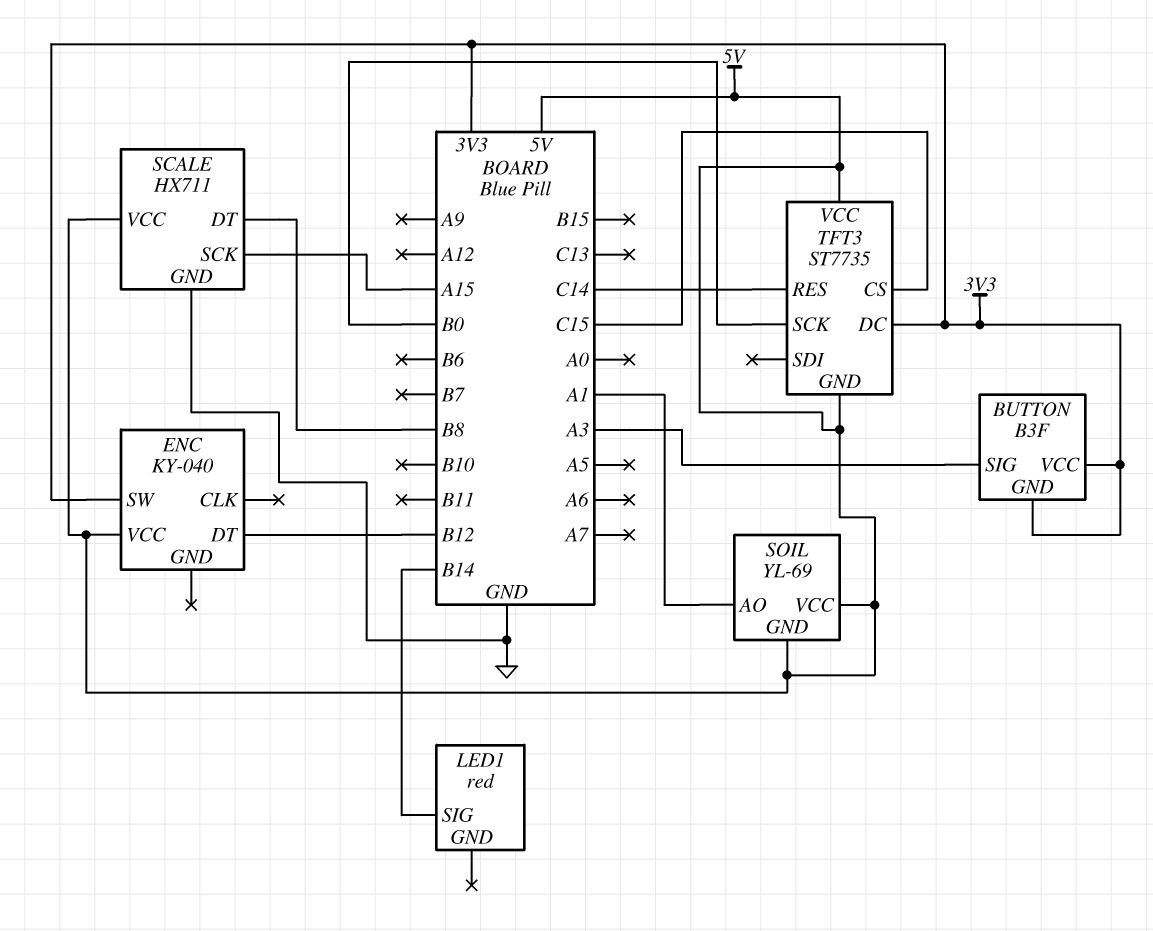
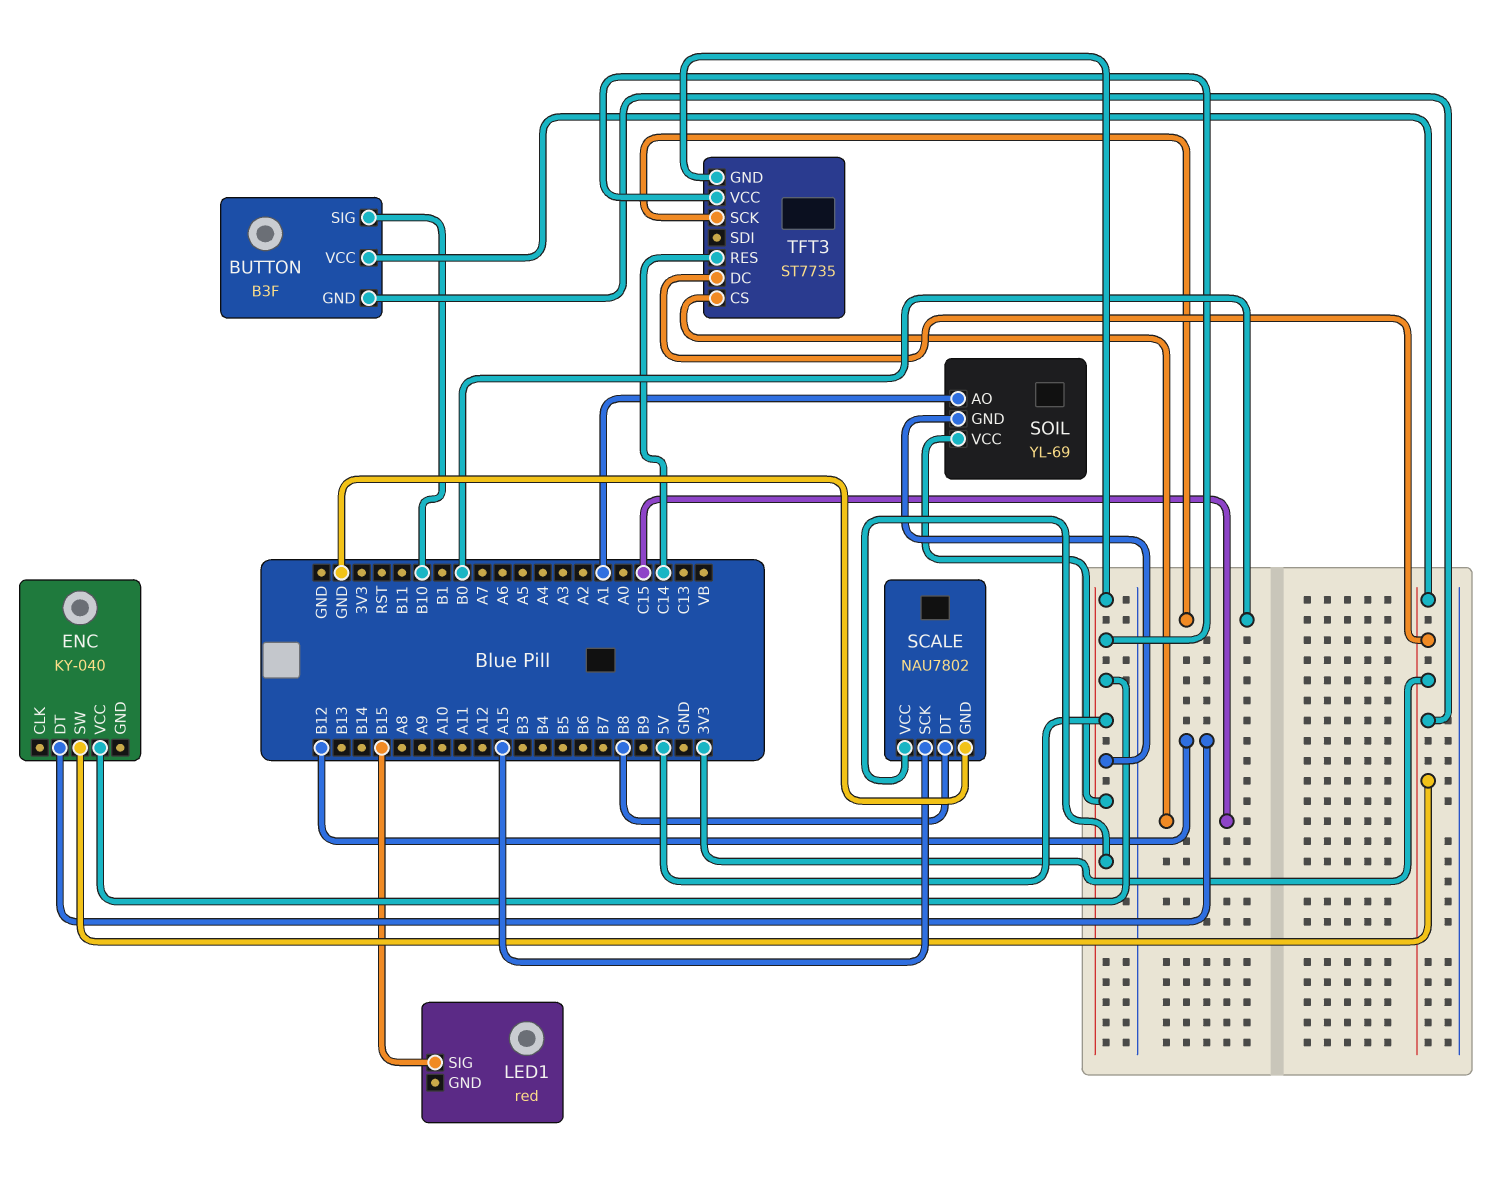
BUTTON pin SIG: A3 -> B10
LED1 pin SIG: B14 -> B15
SCALE: HX711 -> NAU7802

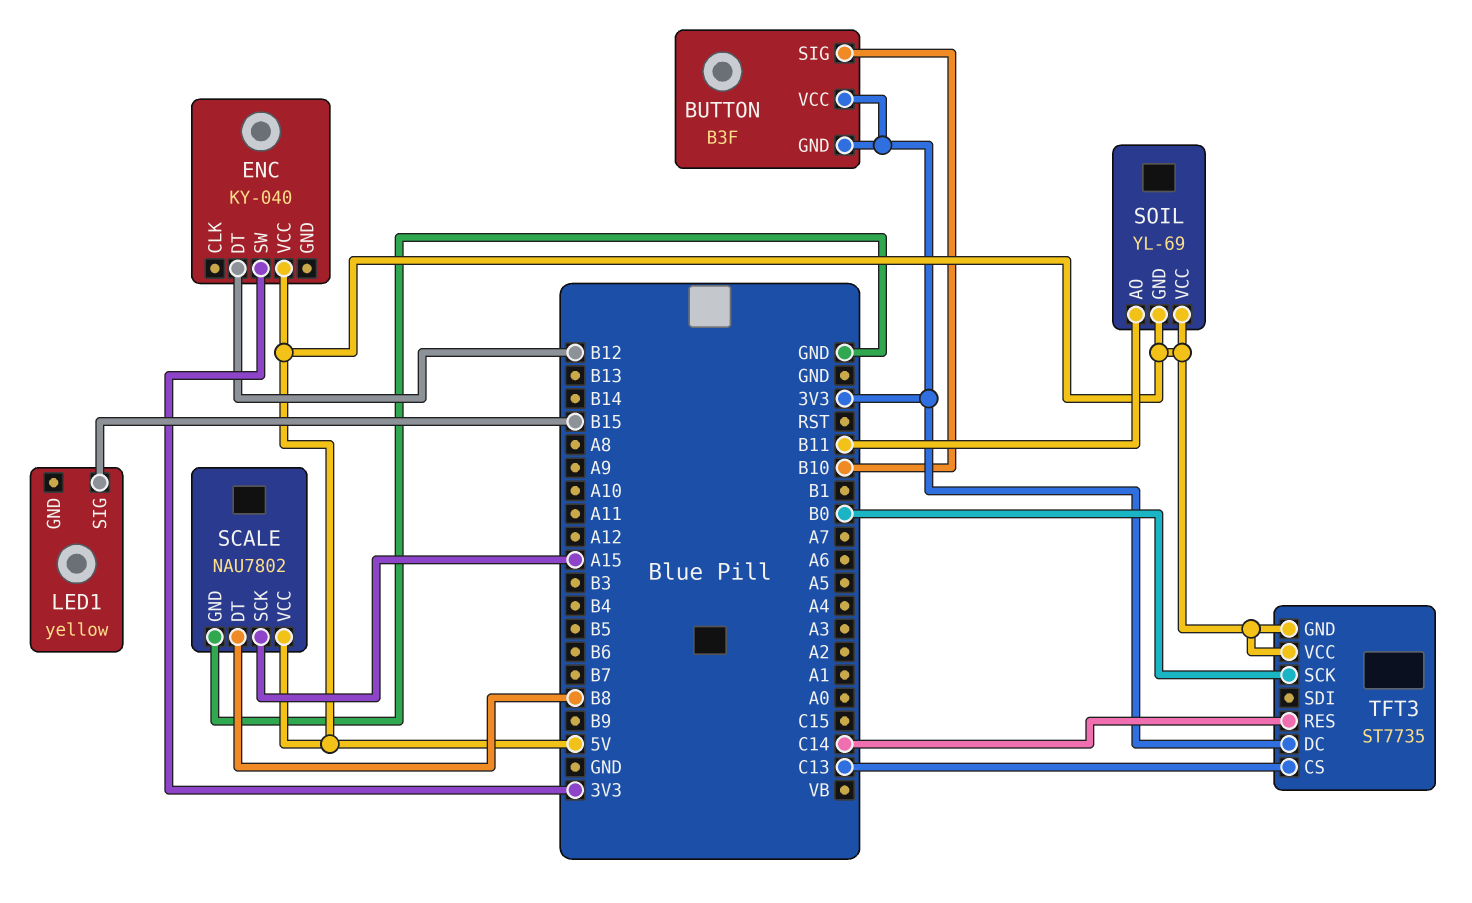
LED1: red -> yellow
SOIL pin AO: A1 -> B11
TFT3 pin CS: C15 -> C13

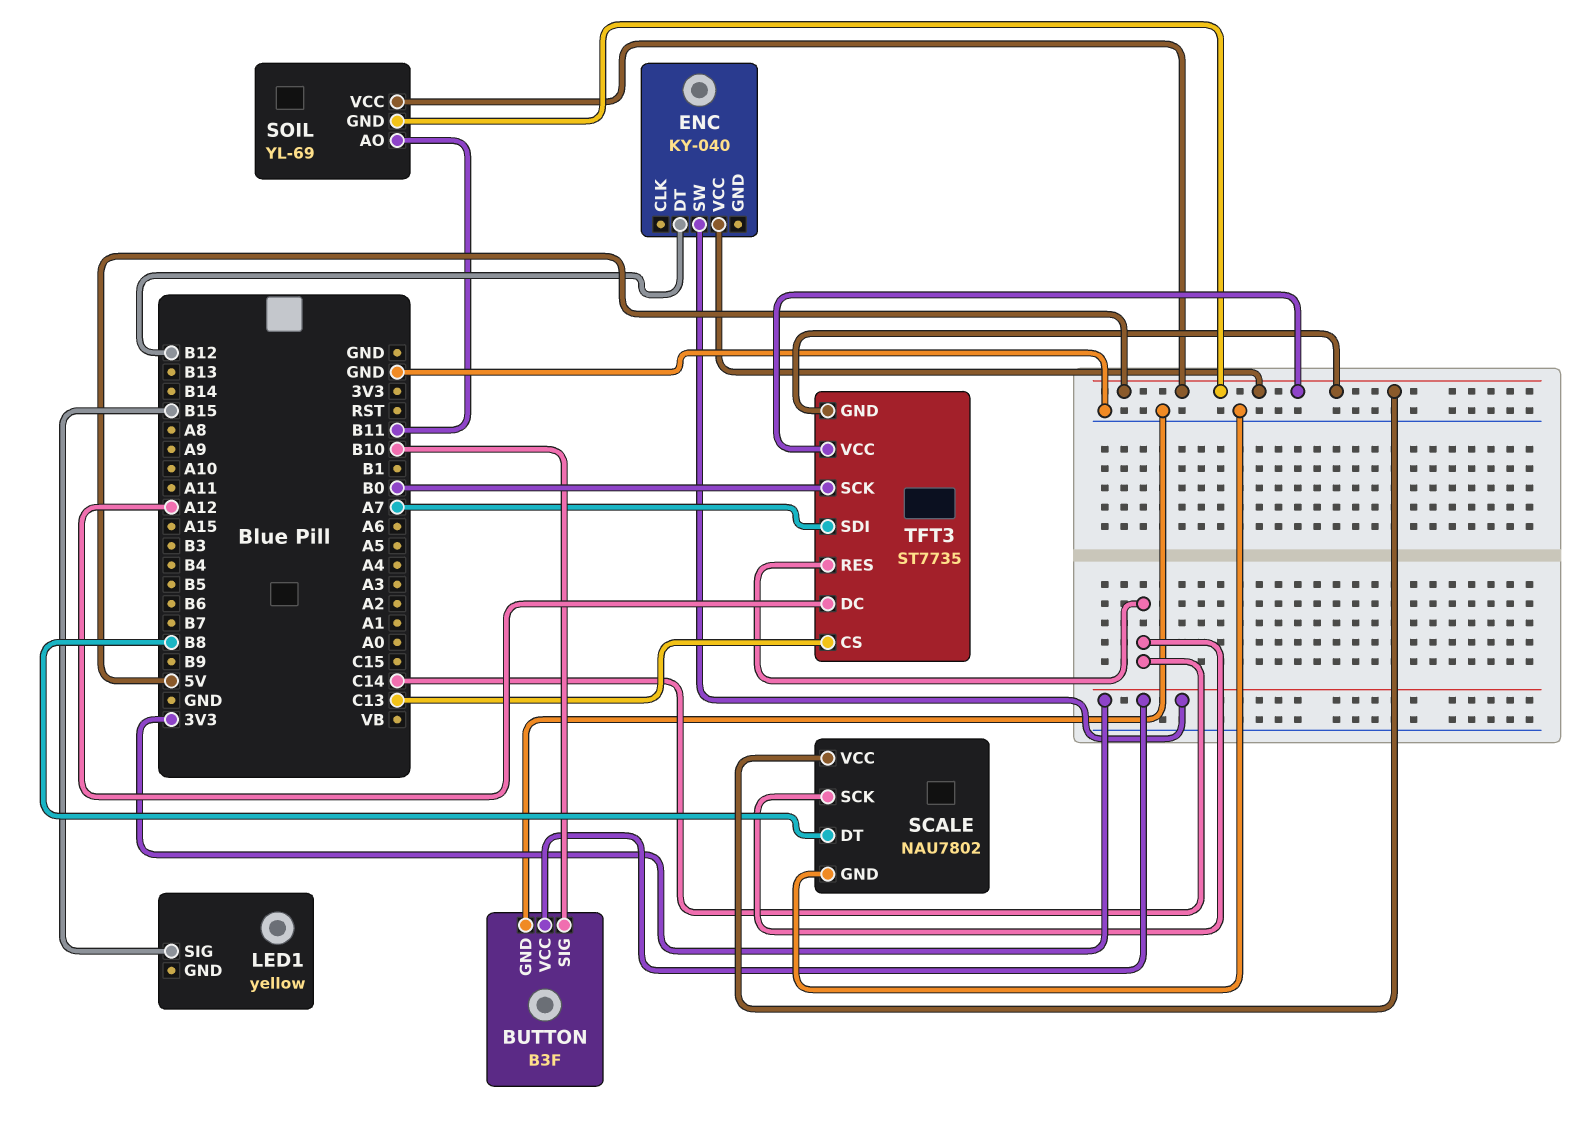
BUTTON pin GND: 3V3 -> GND
SCALE pin SCK: A15 -> C14
TFT3 pin DC: 3V3 -> A12
TFT3 pin SDI: none -> A7

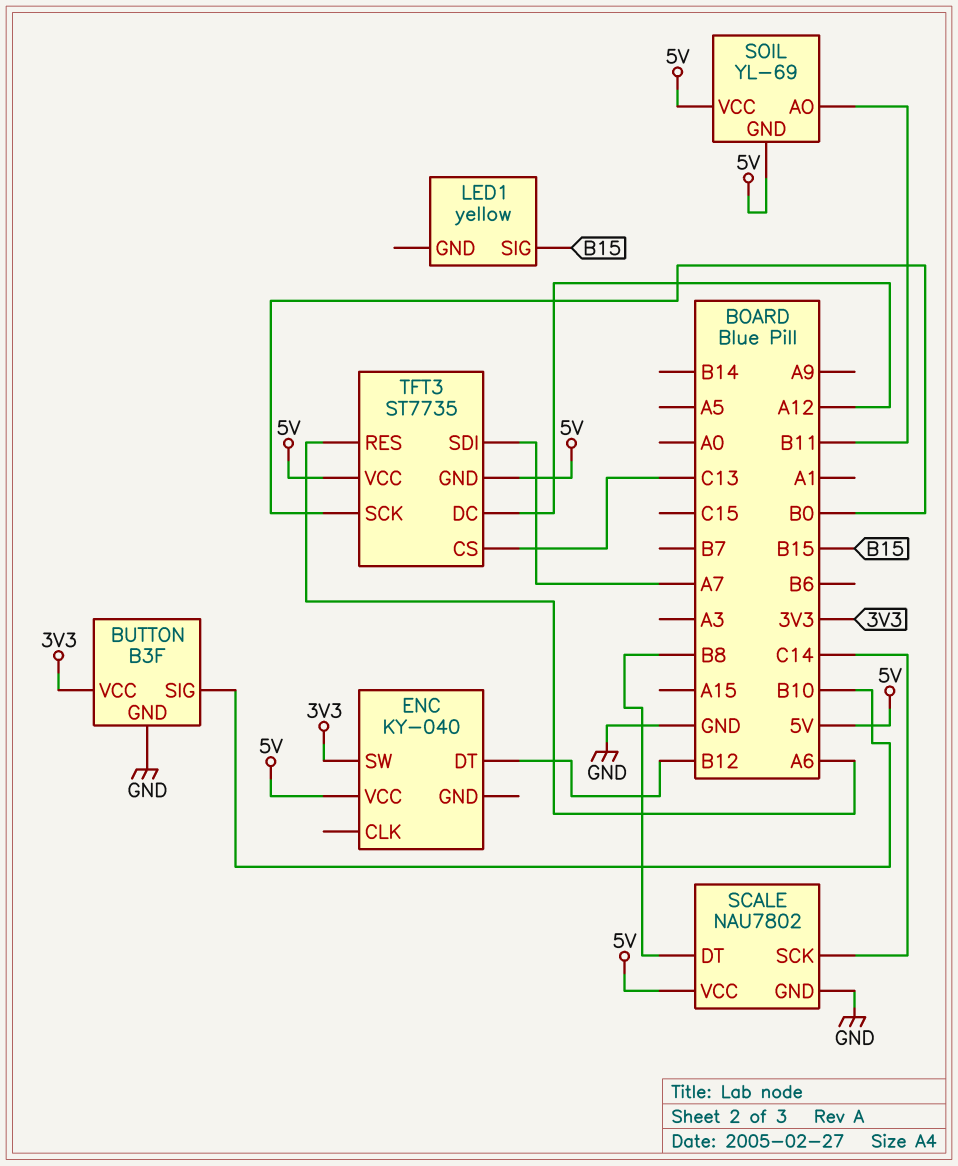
TFT3 pin RES: C14 -> A6

